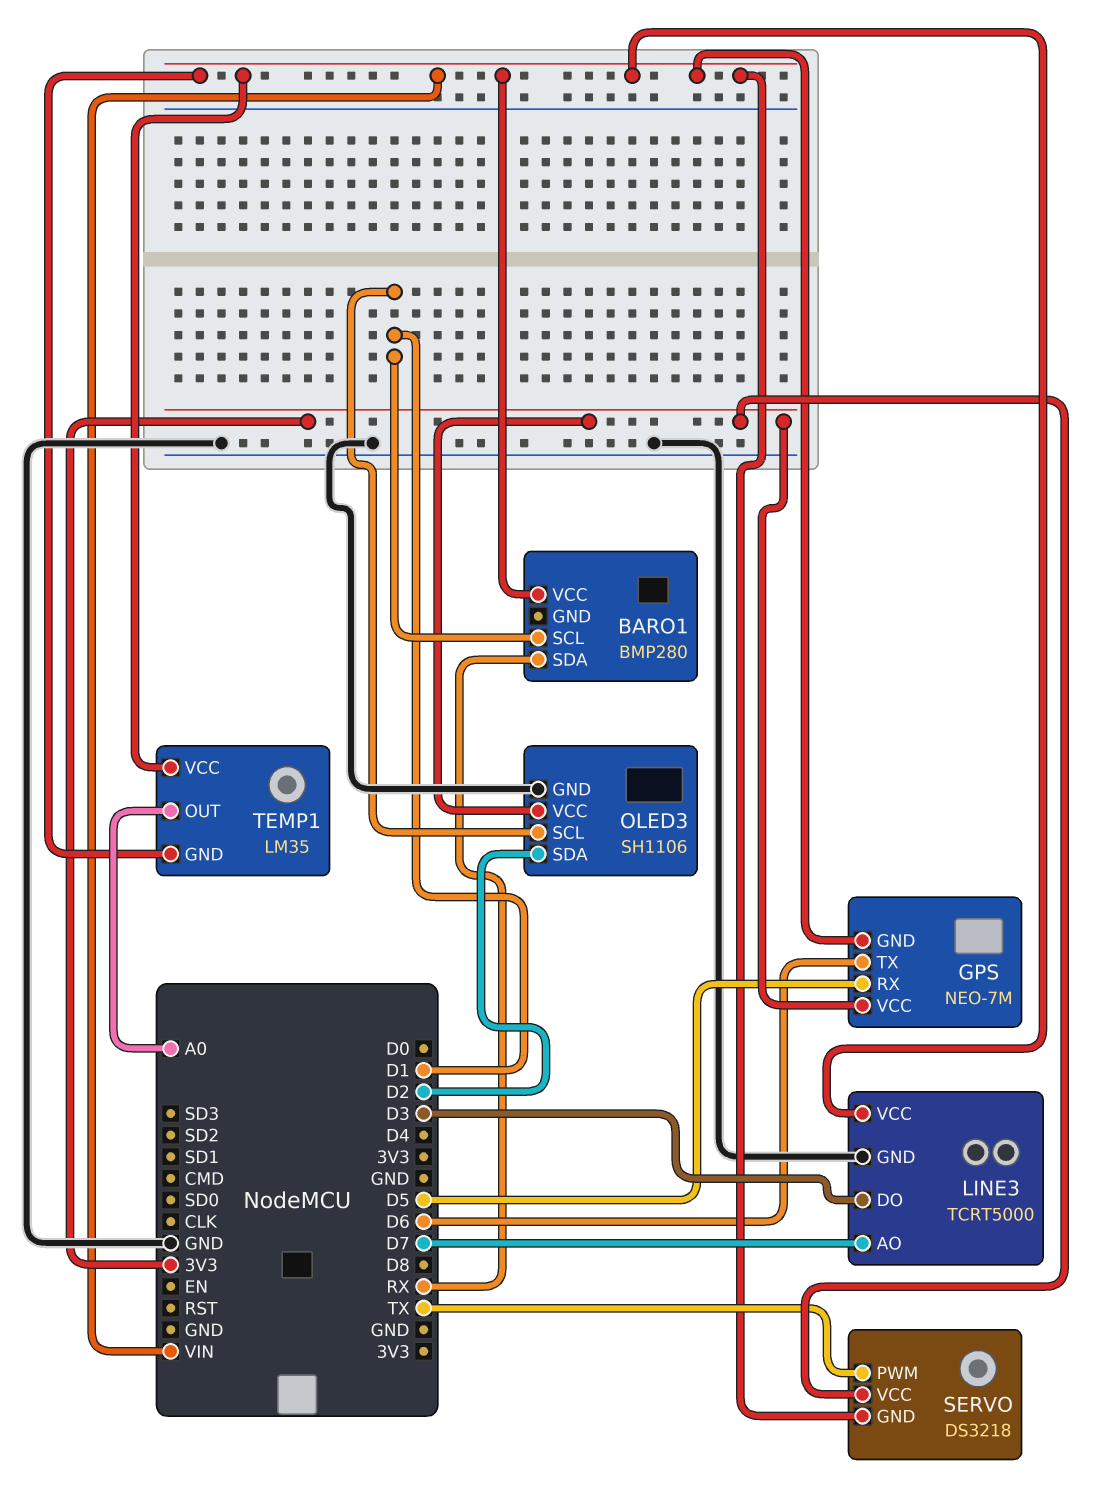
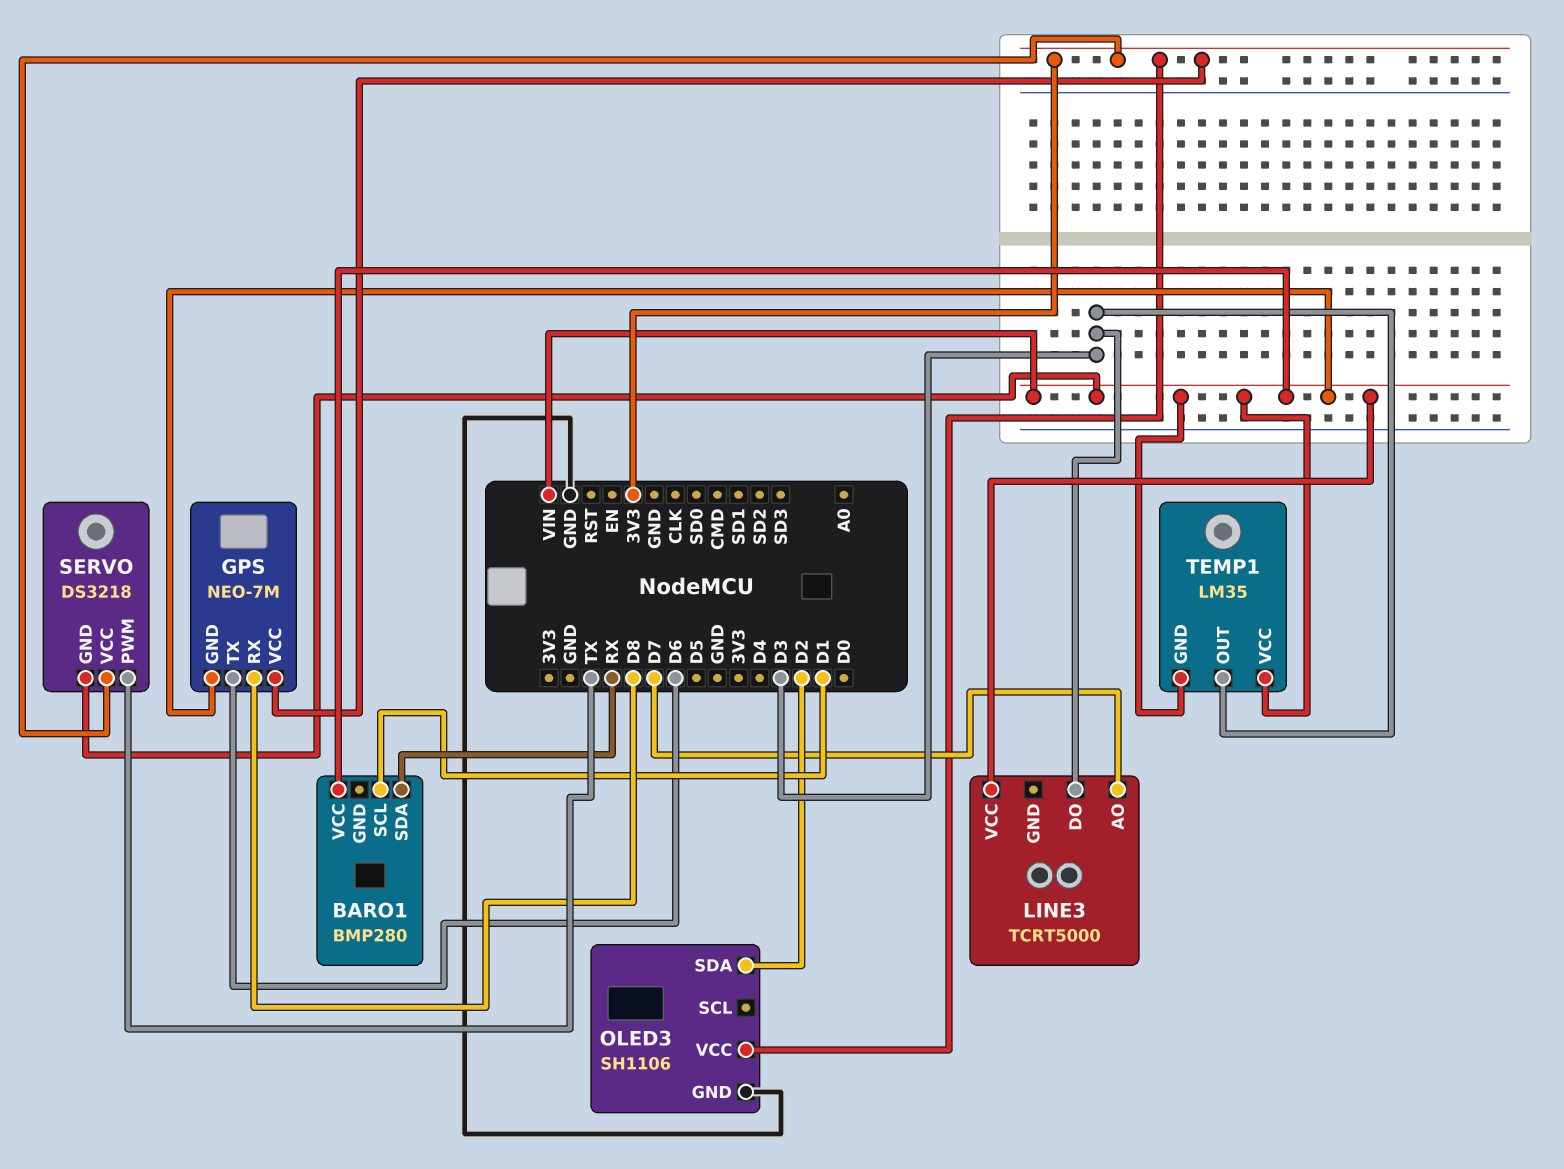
GPS pin RX: D5 -> D8
LINE3 pin GND: GND -> none
OLED3 pin SCL: D1 -> none
TEMP1 pin OUT: A0 -> D3

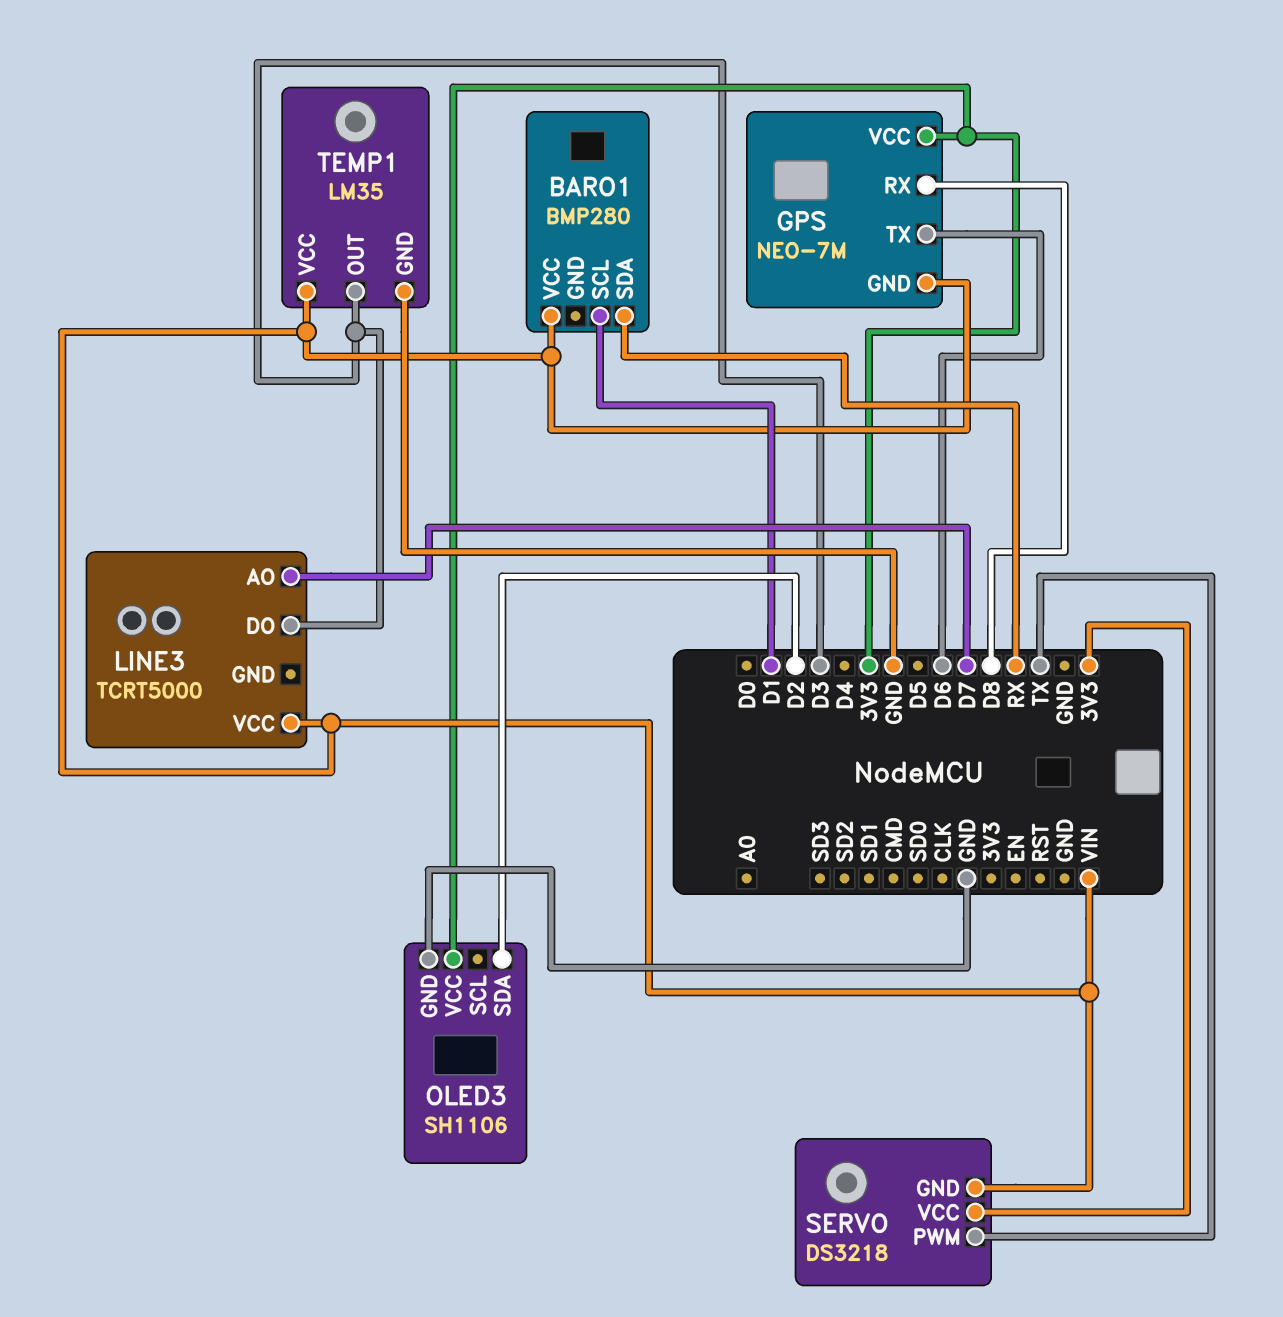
TEMP1 pin GND: VIN -> GND

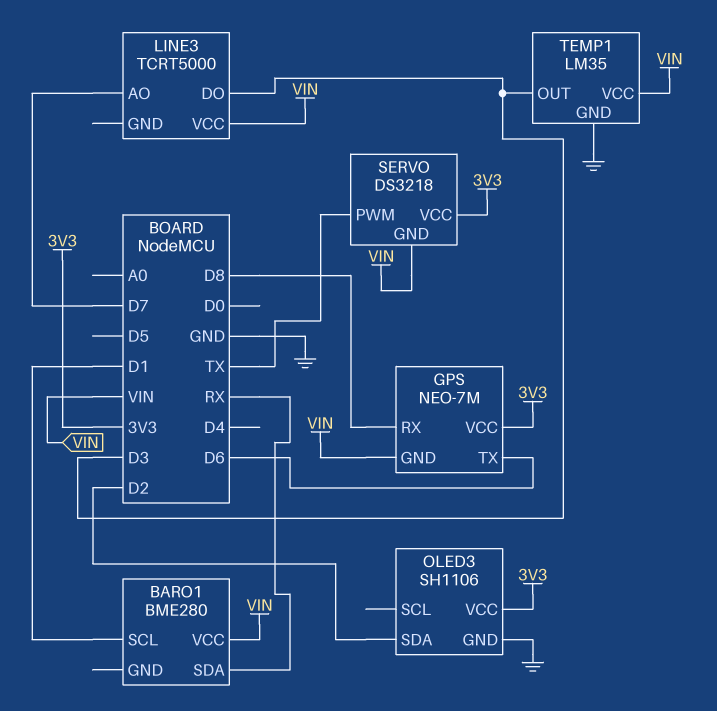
BARO1: BMP280 -> BME280

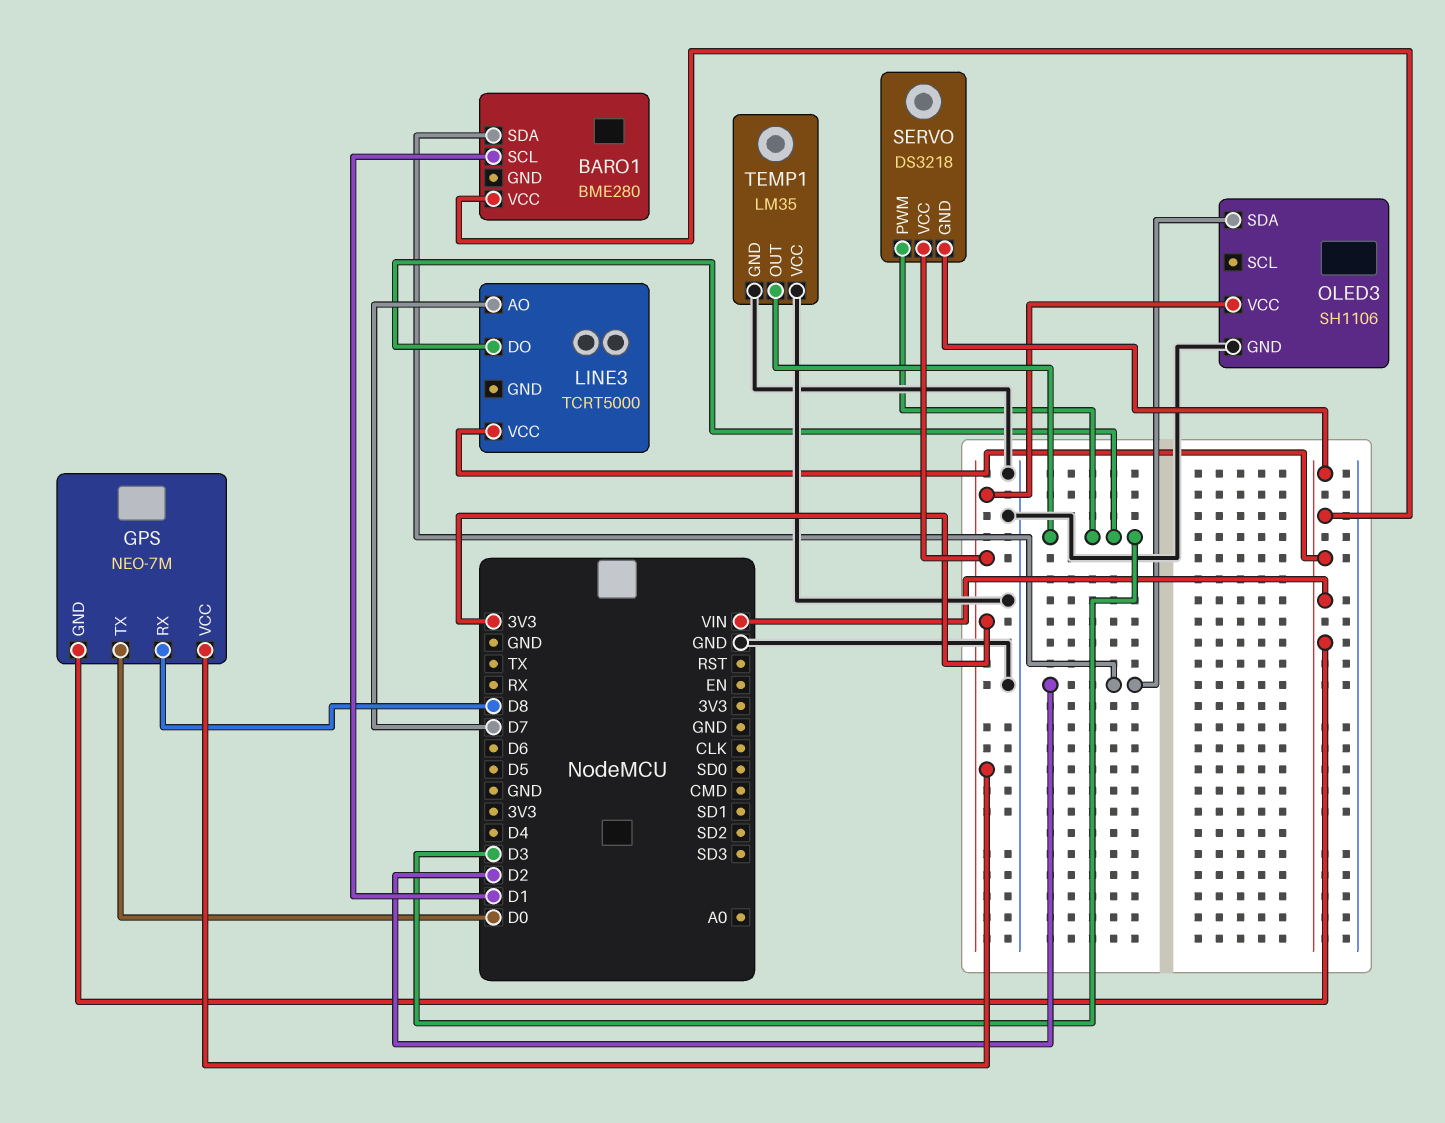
BARO1 pin SDA: RX -> D2
GPS pin TX: D6 -> D0
SERVO pin PWM: TX -> D3
TEMP1 pin VCC: VIN -> GND

